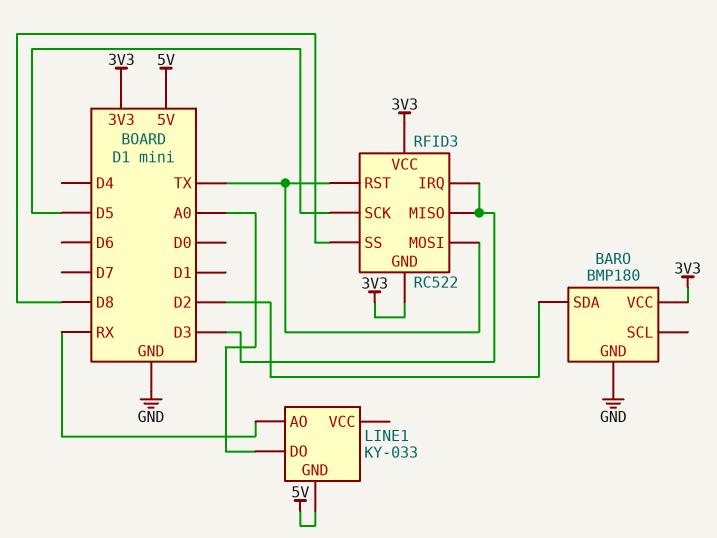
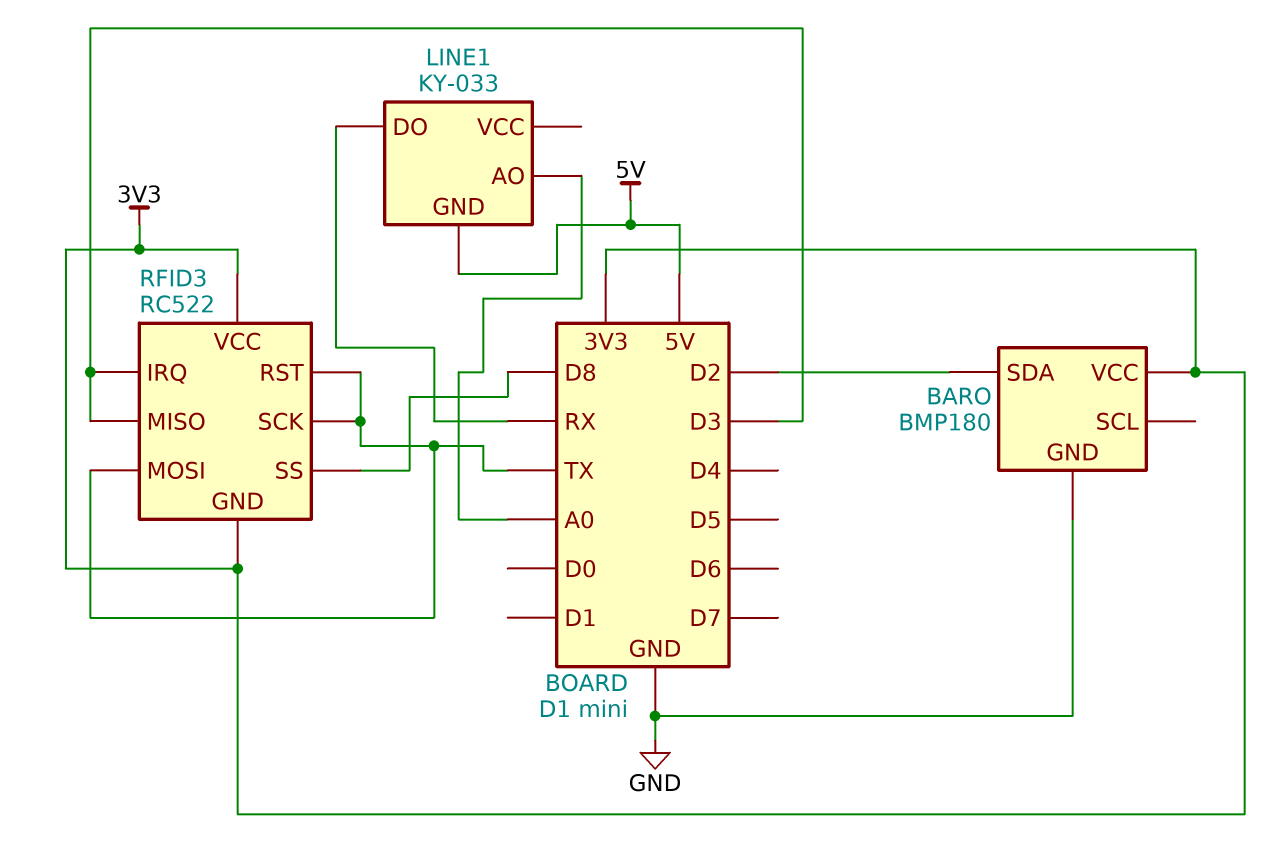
LINE1 pin AO: RX -> A0
LINE1 pin DO: A0 -> RX
RFID3 pin SCK: D5 -> TX

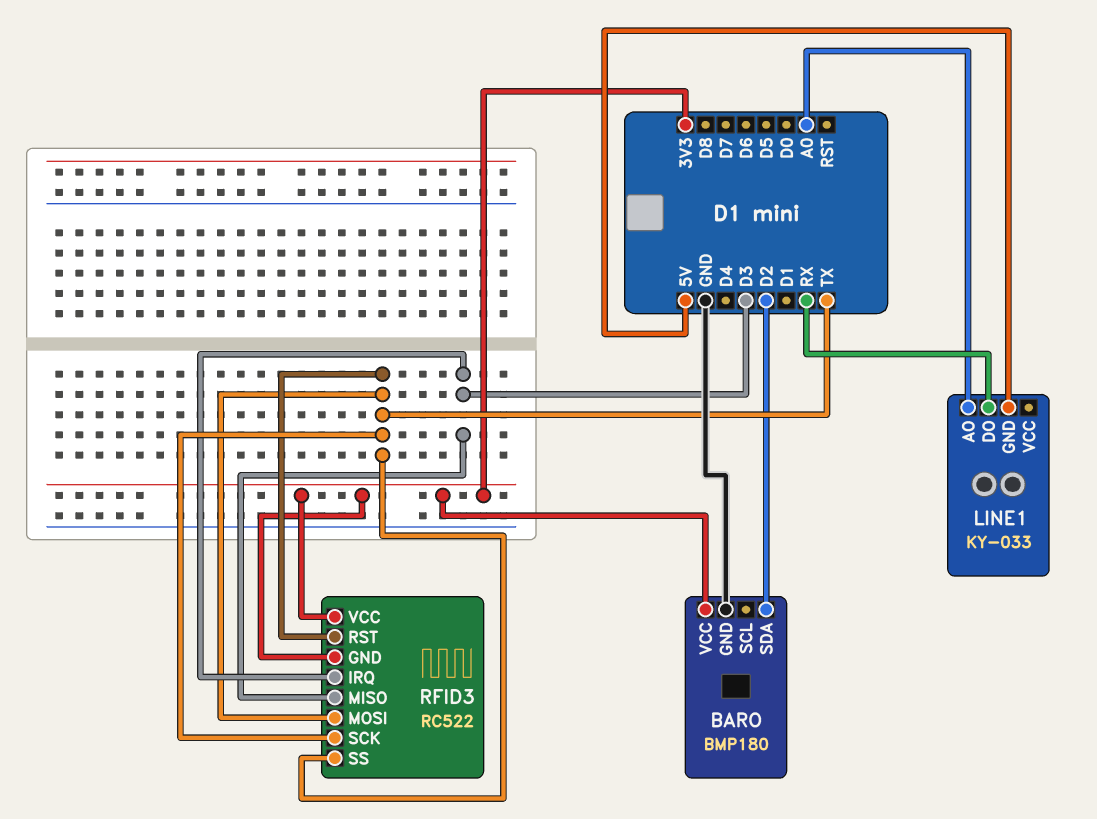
RFID3 pin SS: D8 -> TX

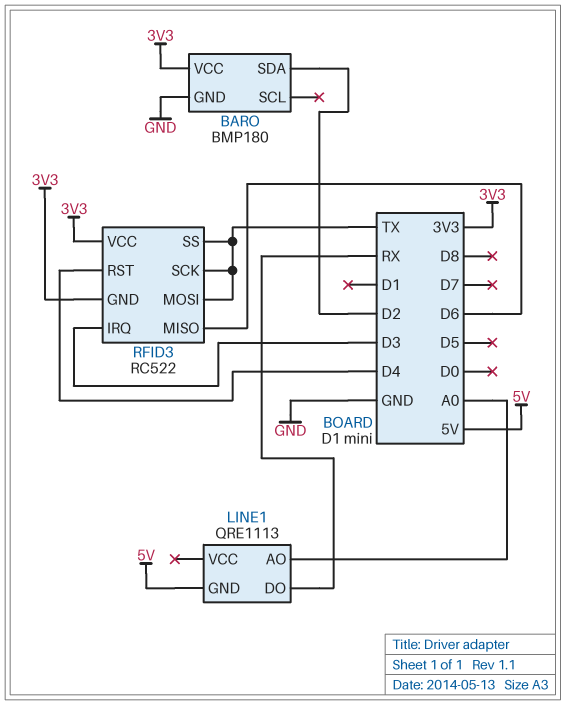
LINE1: KY-033 -> QRE1113
RFID3 pin MISO: D3 -> D6
RFID3 pin RST: TX -> D4

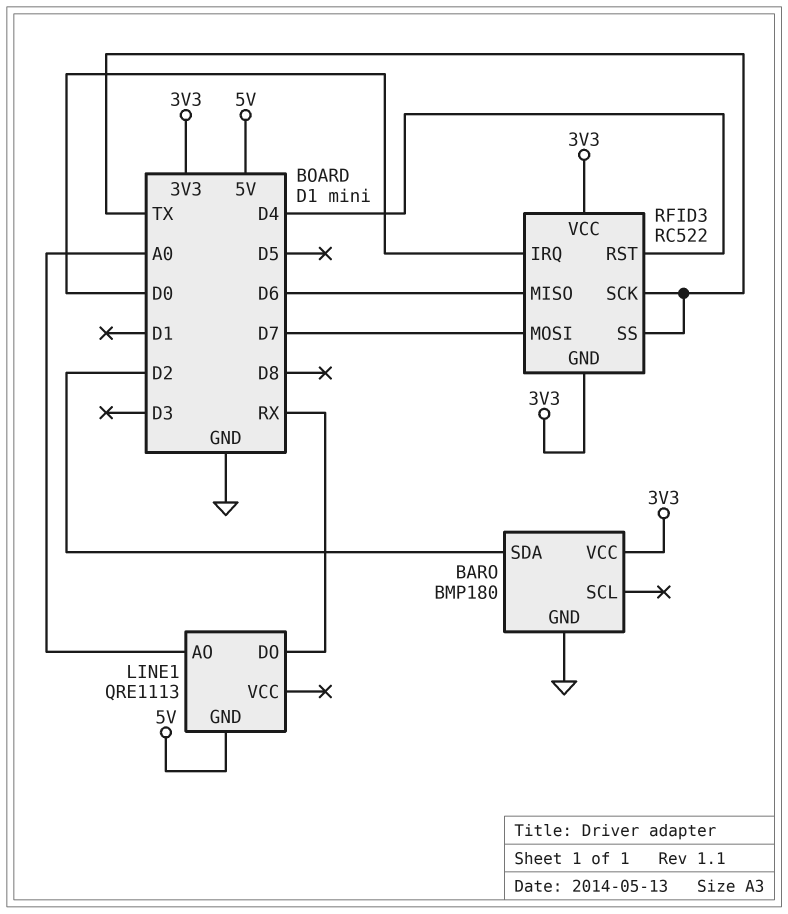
RFID3 pin IRQ: D3 -> D0
RFID3 pin MOSI: TX -> D7

